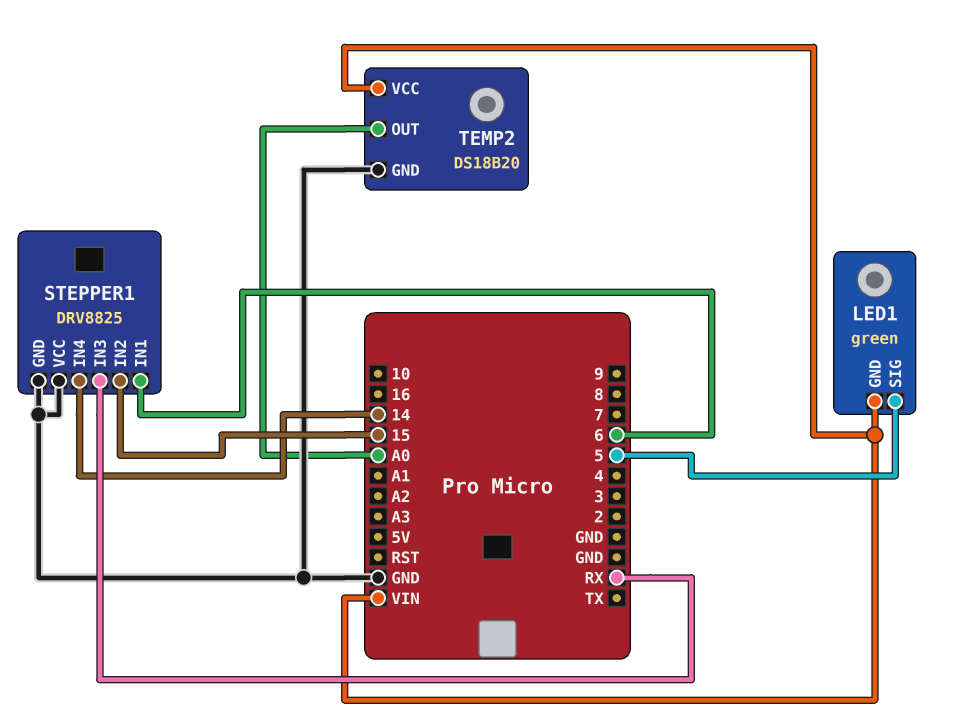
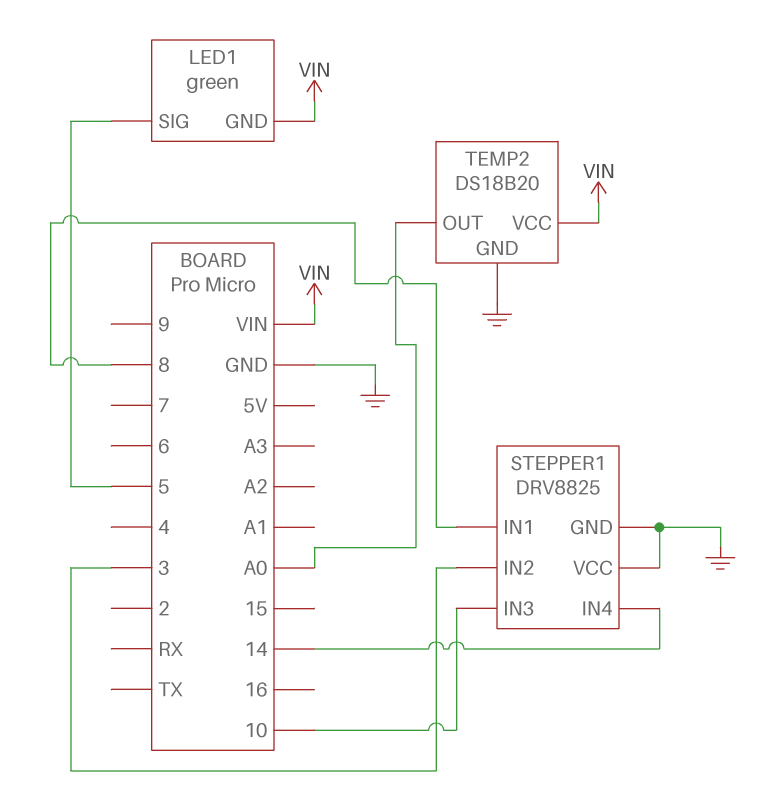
STEPPER1 pin IN1: 6 -> 8
STEPPER1 pin IN2: 15 -> 3
STEPPER1 pin IN3: RX -> 10

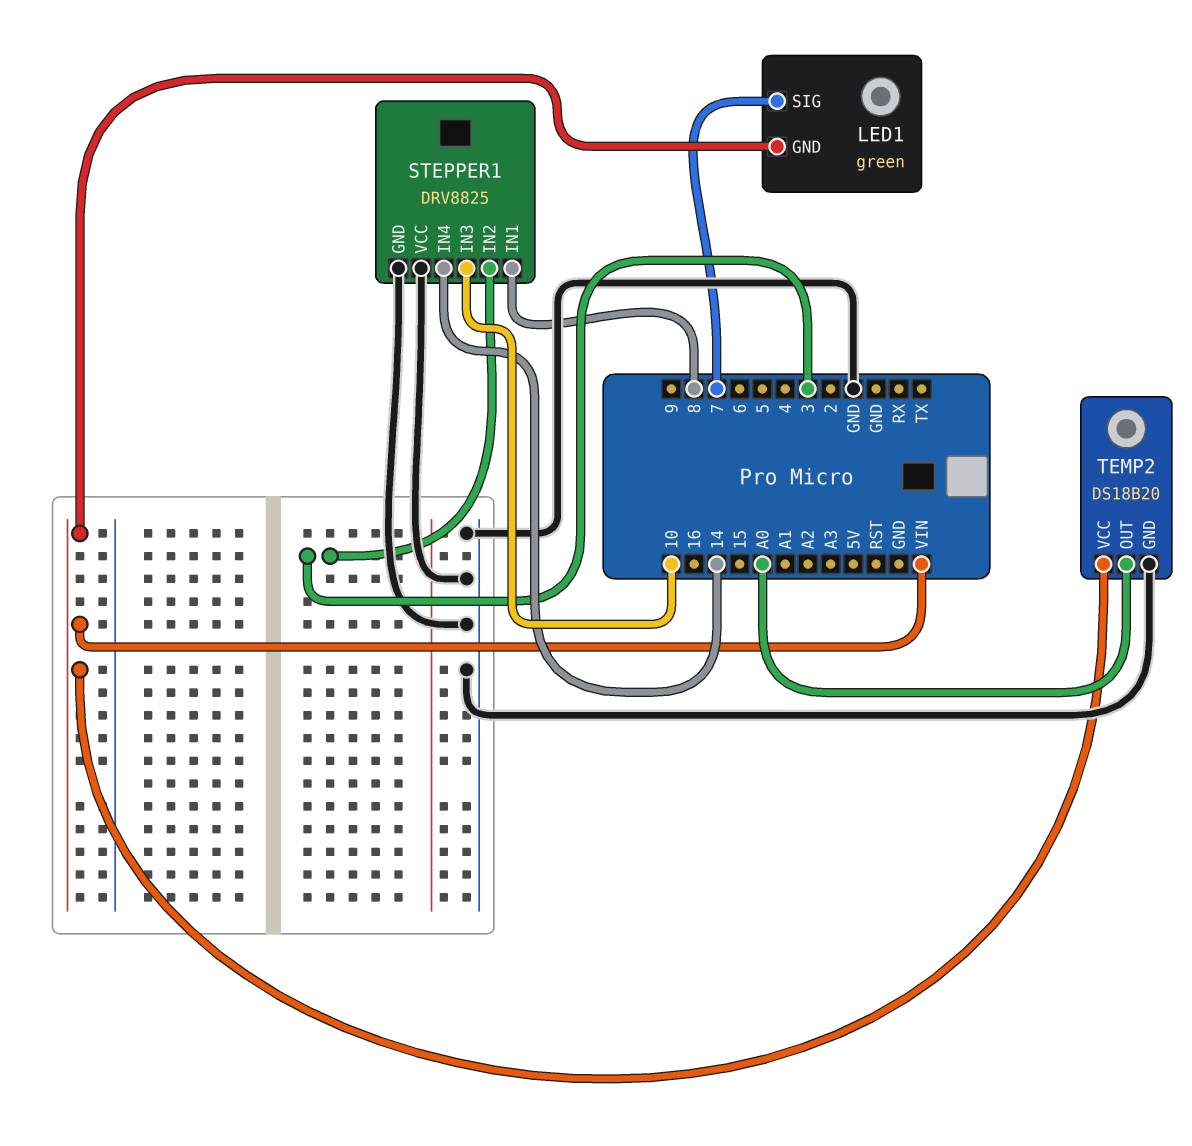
LED1 pin SIG: 5 -> 7

